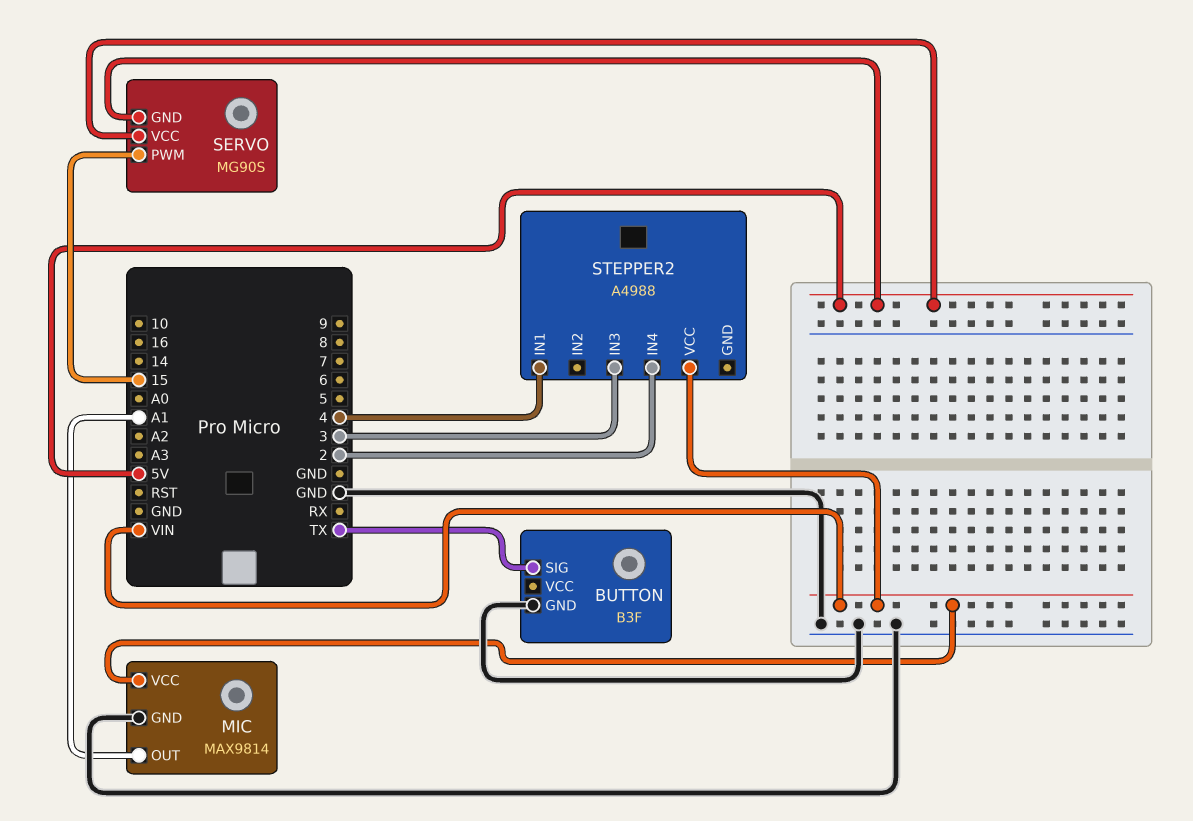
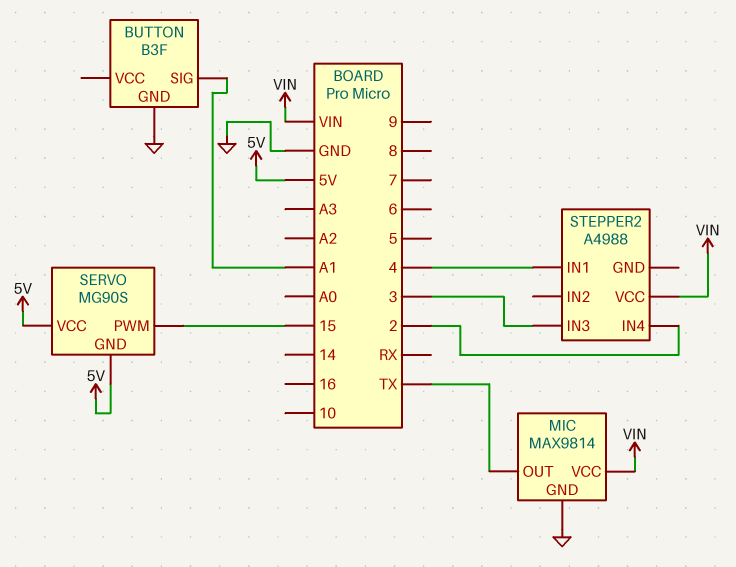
BUTTON pin SIG: TX -> A1
MIC pin OUT: A1 -> TX

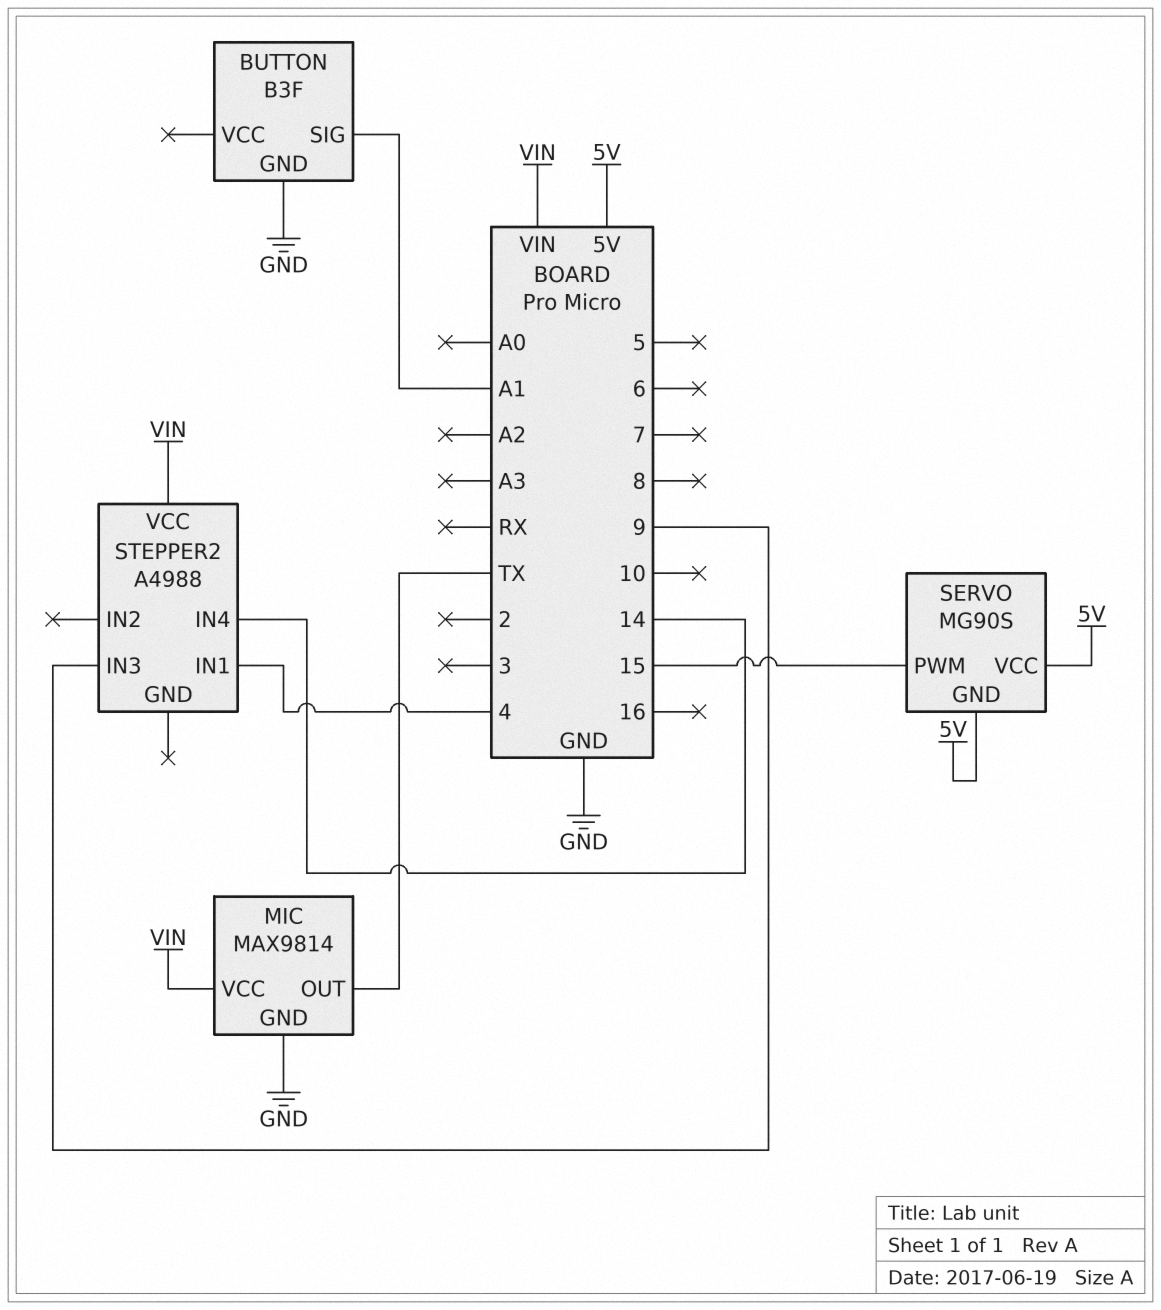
STEPPER2 pin IN3: 3 -> 9
STEPPER2 pin IN4: 2 -> 14

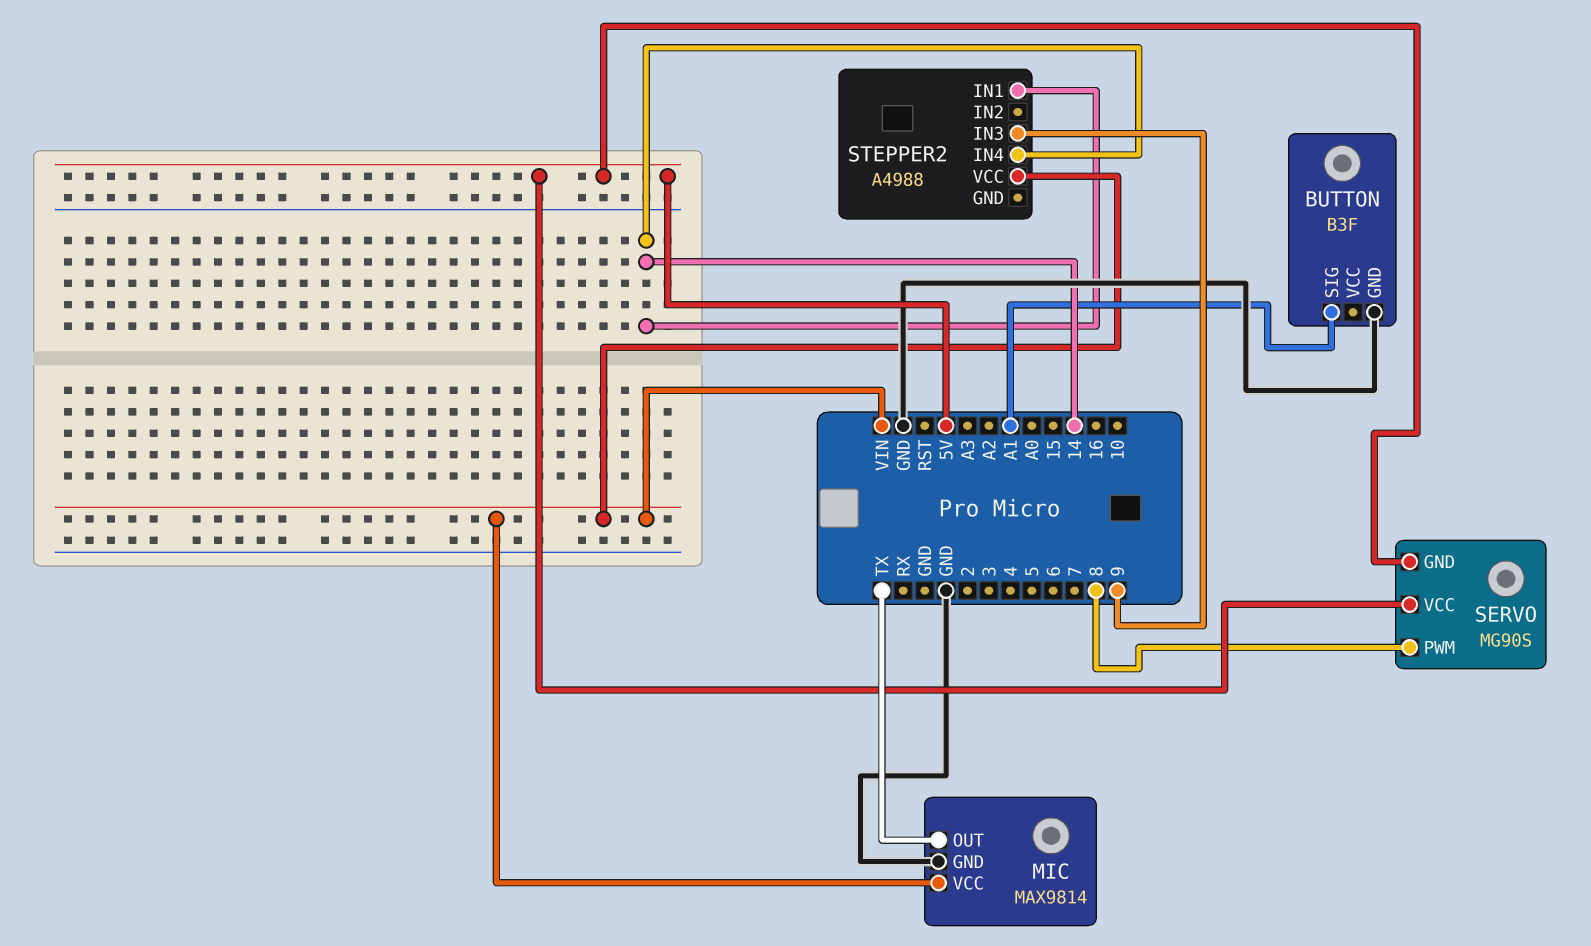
SERVO pin PWM: 15 -> 8
STEPPER2 pin IN1: 4 -> 14

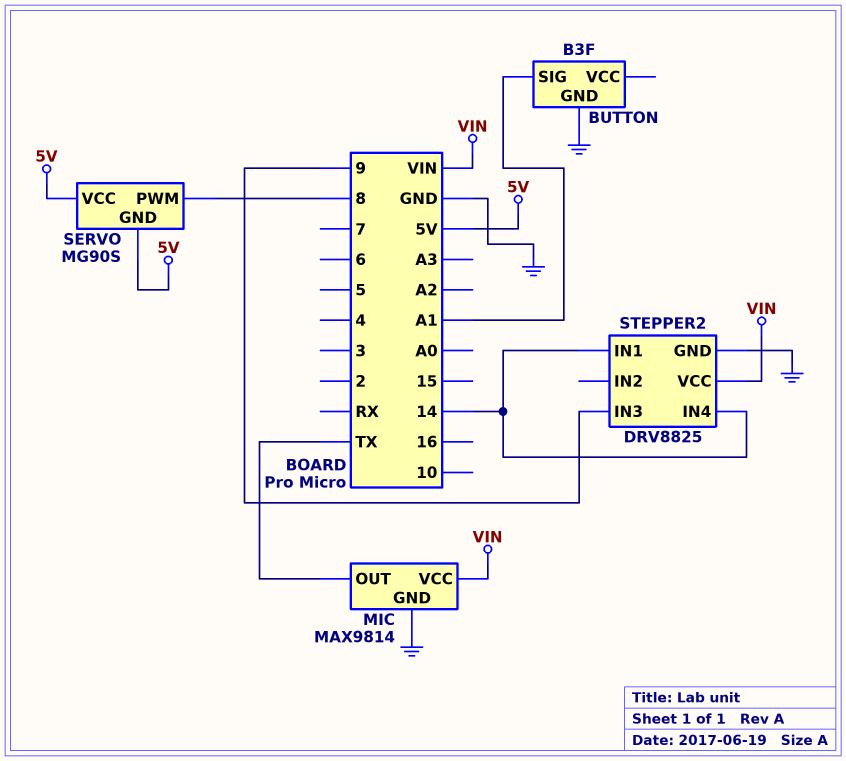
STEPPER2: A4988 -> DRV8825
STEPPER2 pin GND: none -> GND

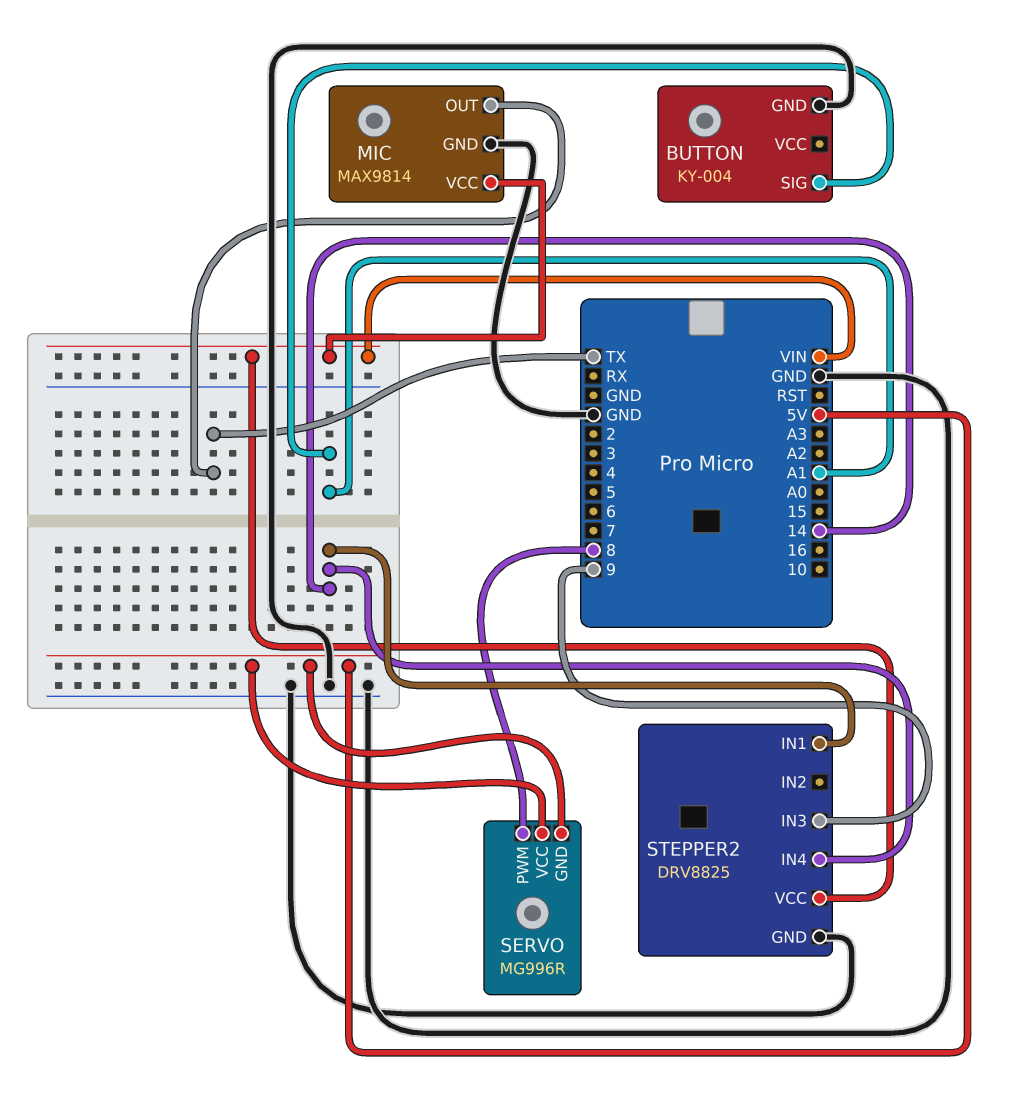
BUTTON: B3F -> KY-004
SERVO: MG90S -> MG996R

